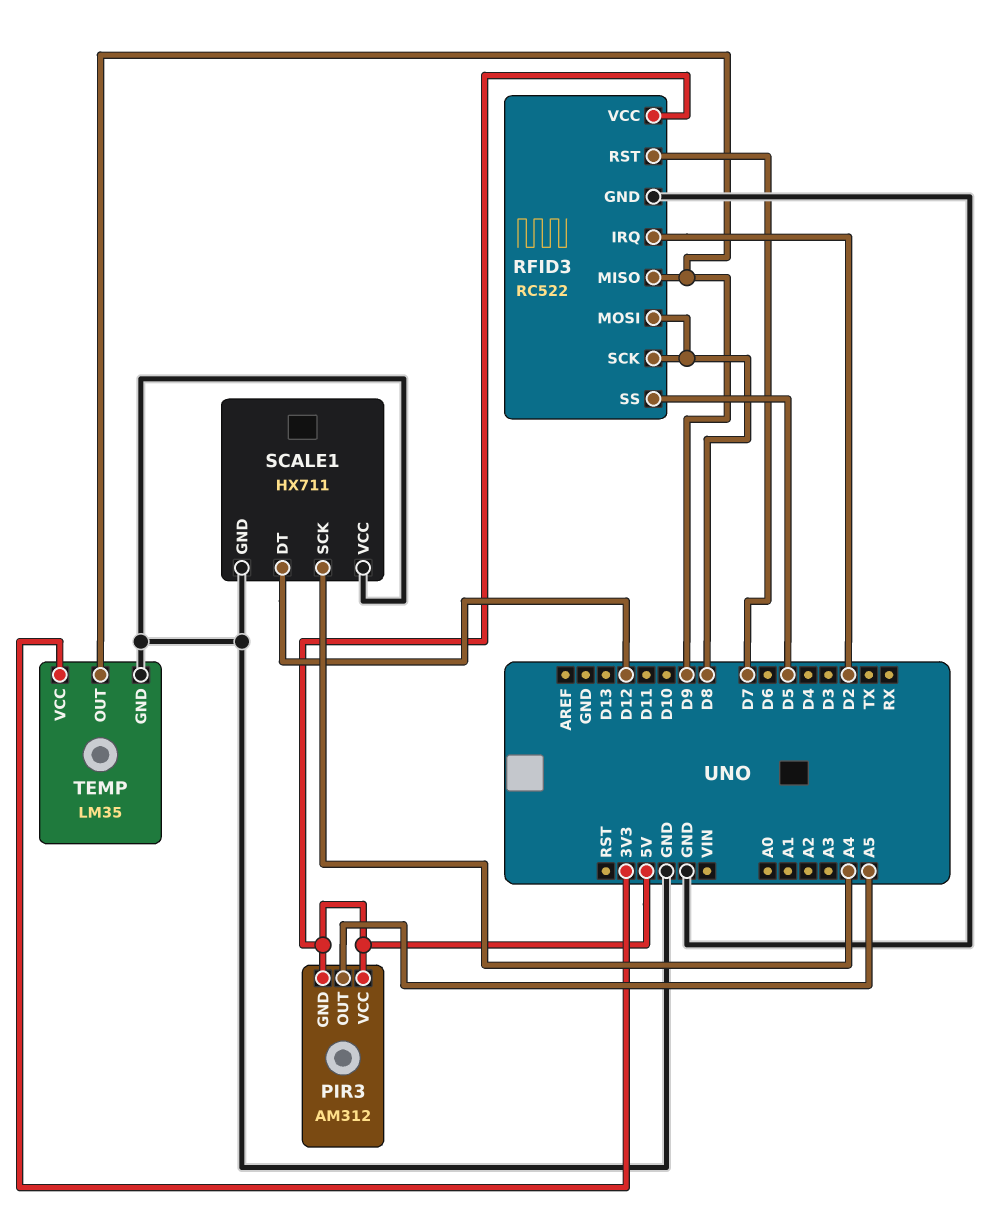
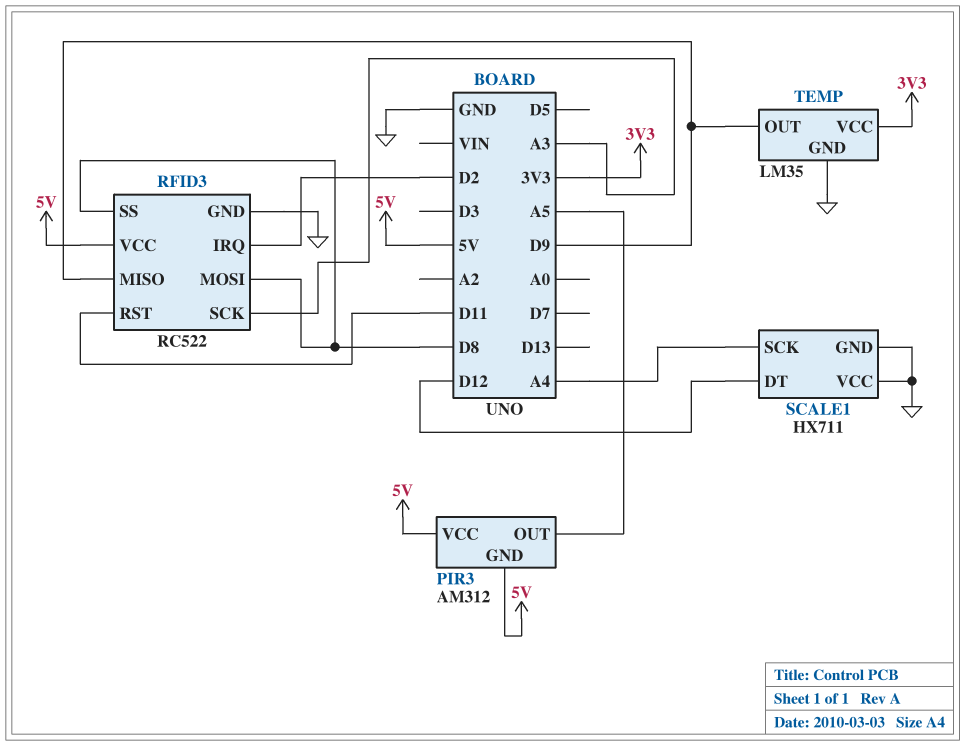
RFID3 pin RST: D7 -> D11
RFID3 pin SCK: D8 -> A3
RFID3 pin SS: D5 -> D8

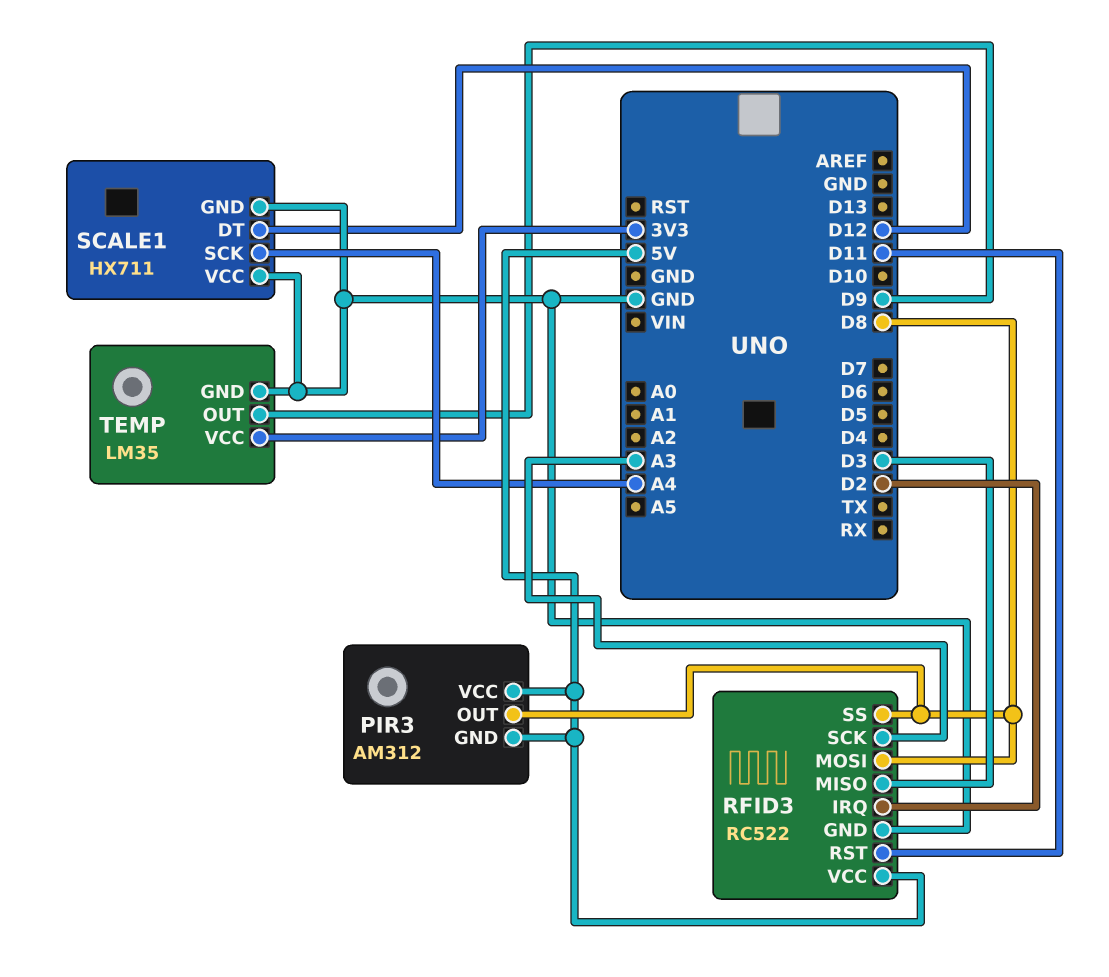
PIR3 pin OUT: A5 -> D8
RFID3 pin MISO: D9 -> D3

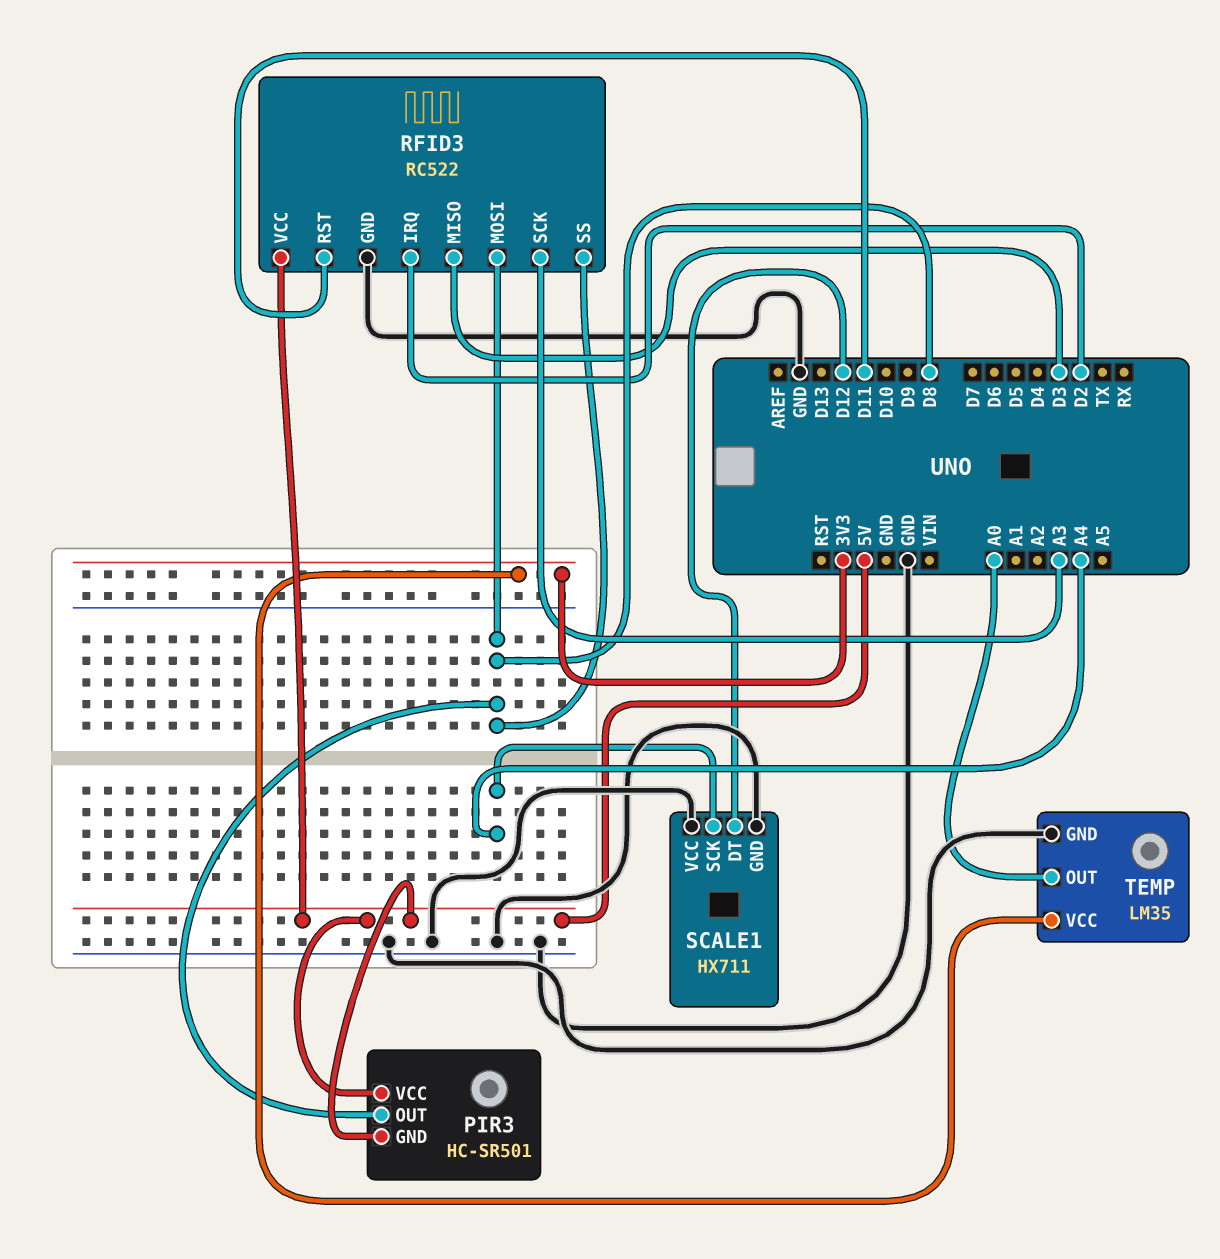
PIR3: AM312 -> HC-SR501
TEMP pin OUT: D9 -> A0

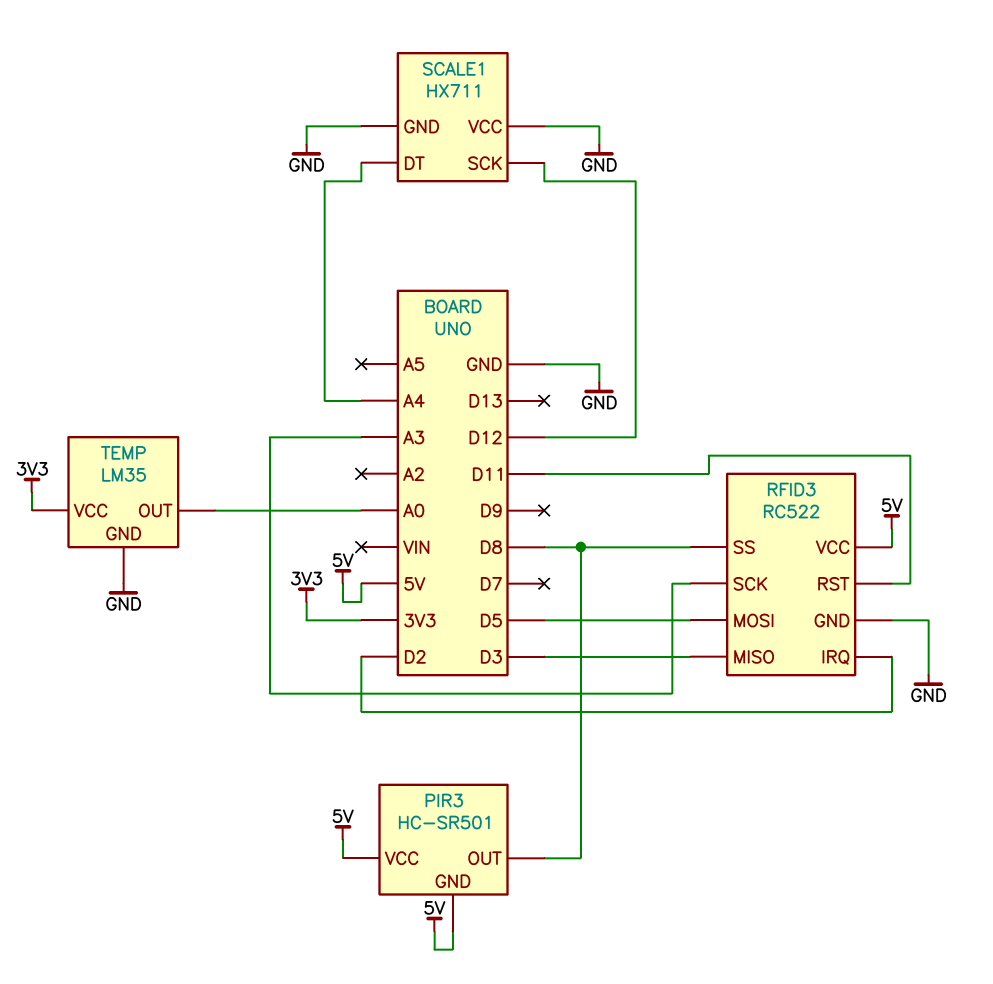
RFID3 pin MOSI: D8 -> D5
SCALE1 pin DT: D12 -> A4
SCALE1 pin SCK: A4 -> D12

